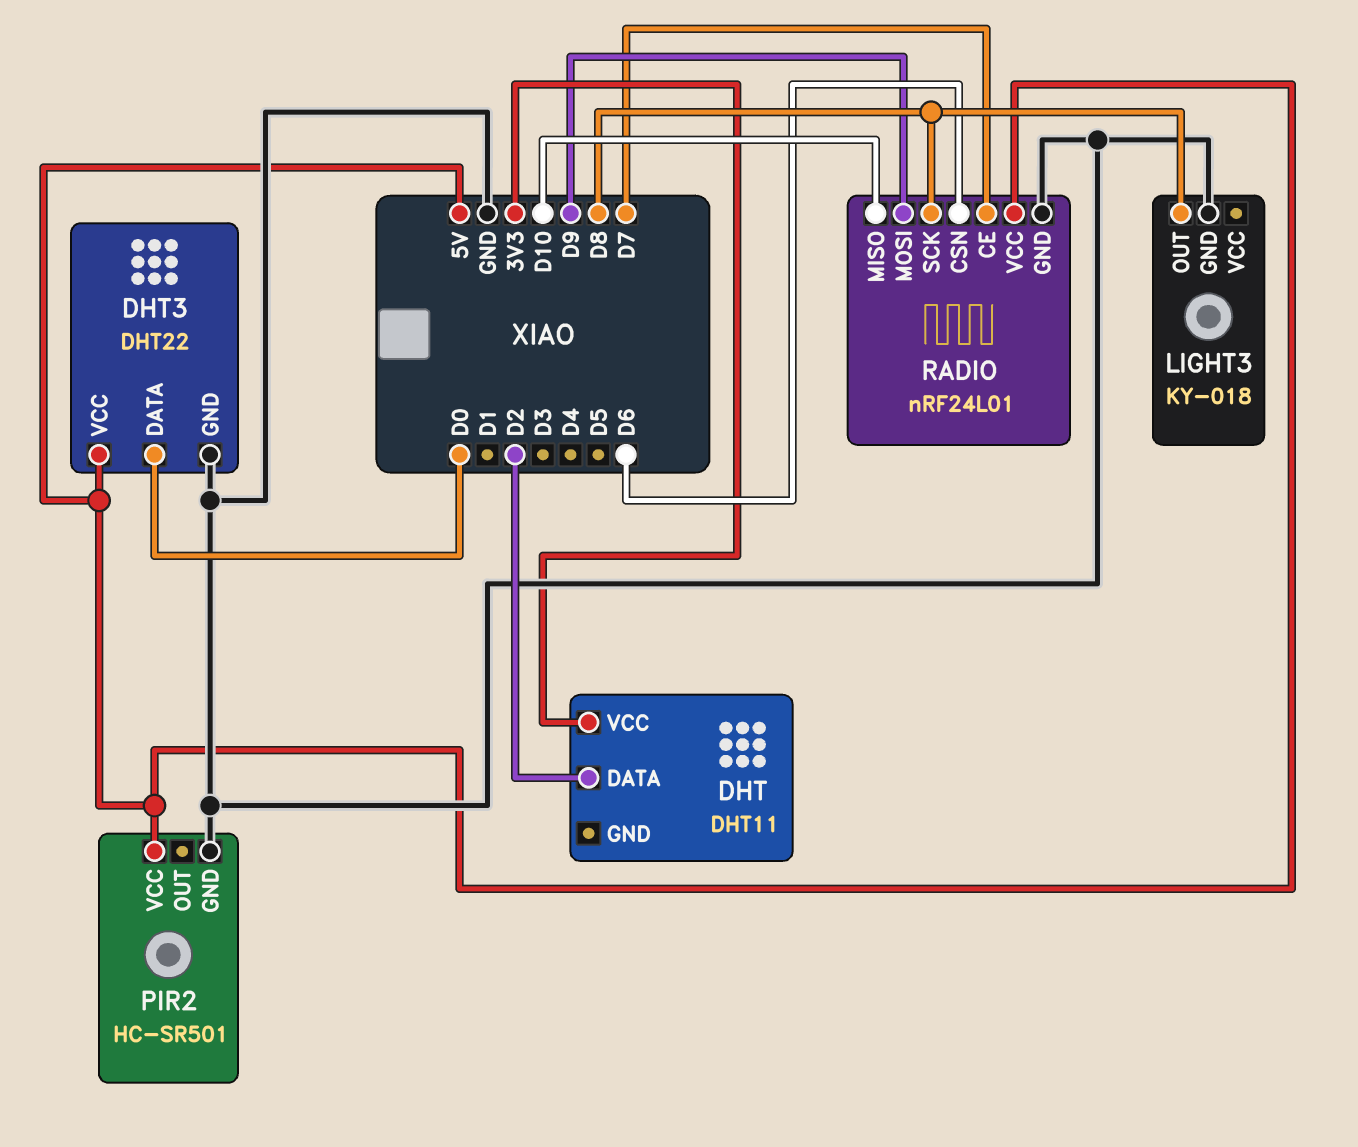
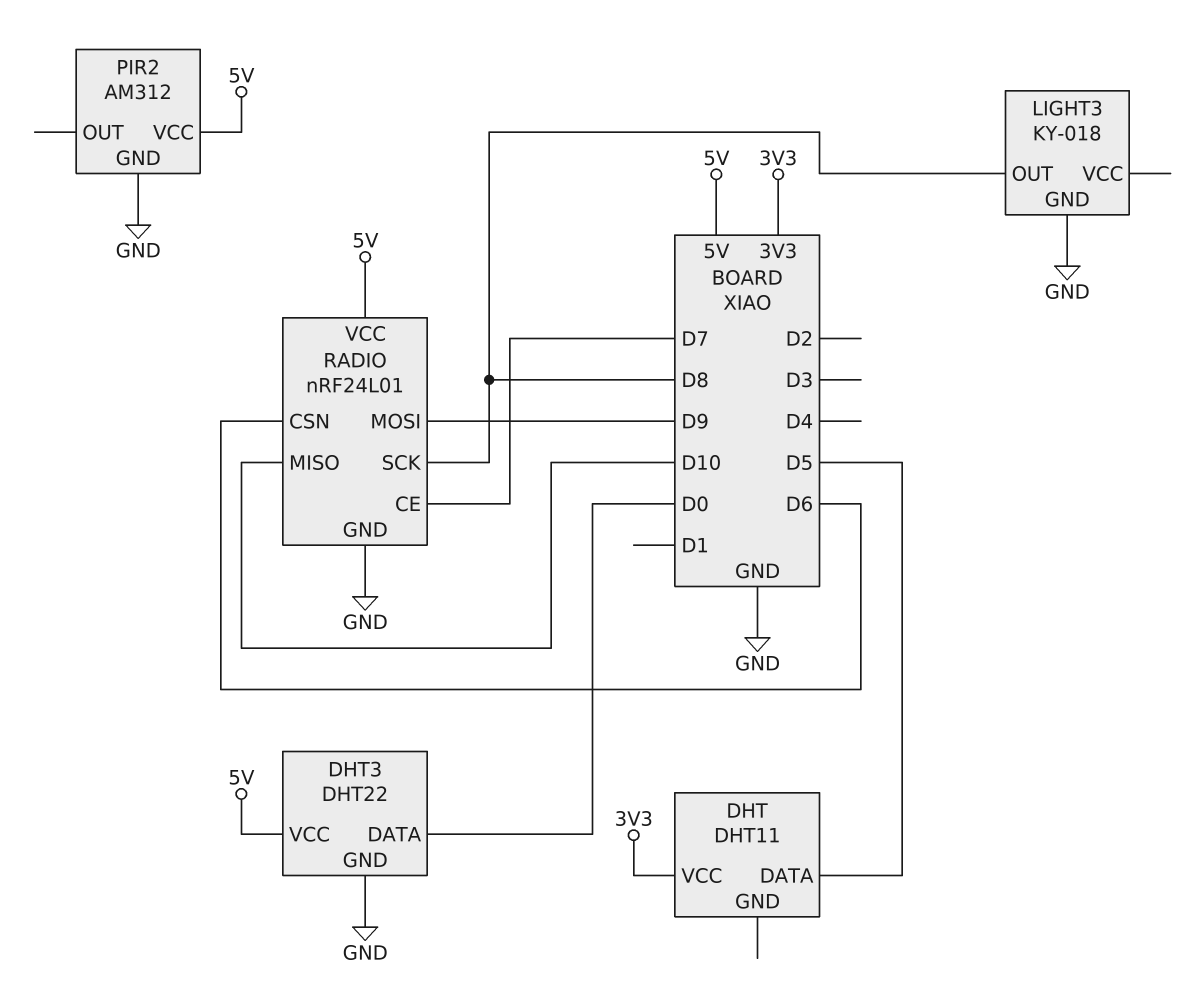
DHT pin DATA: D2 -> D5
PIR2: HC-SR501 -> AM312

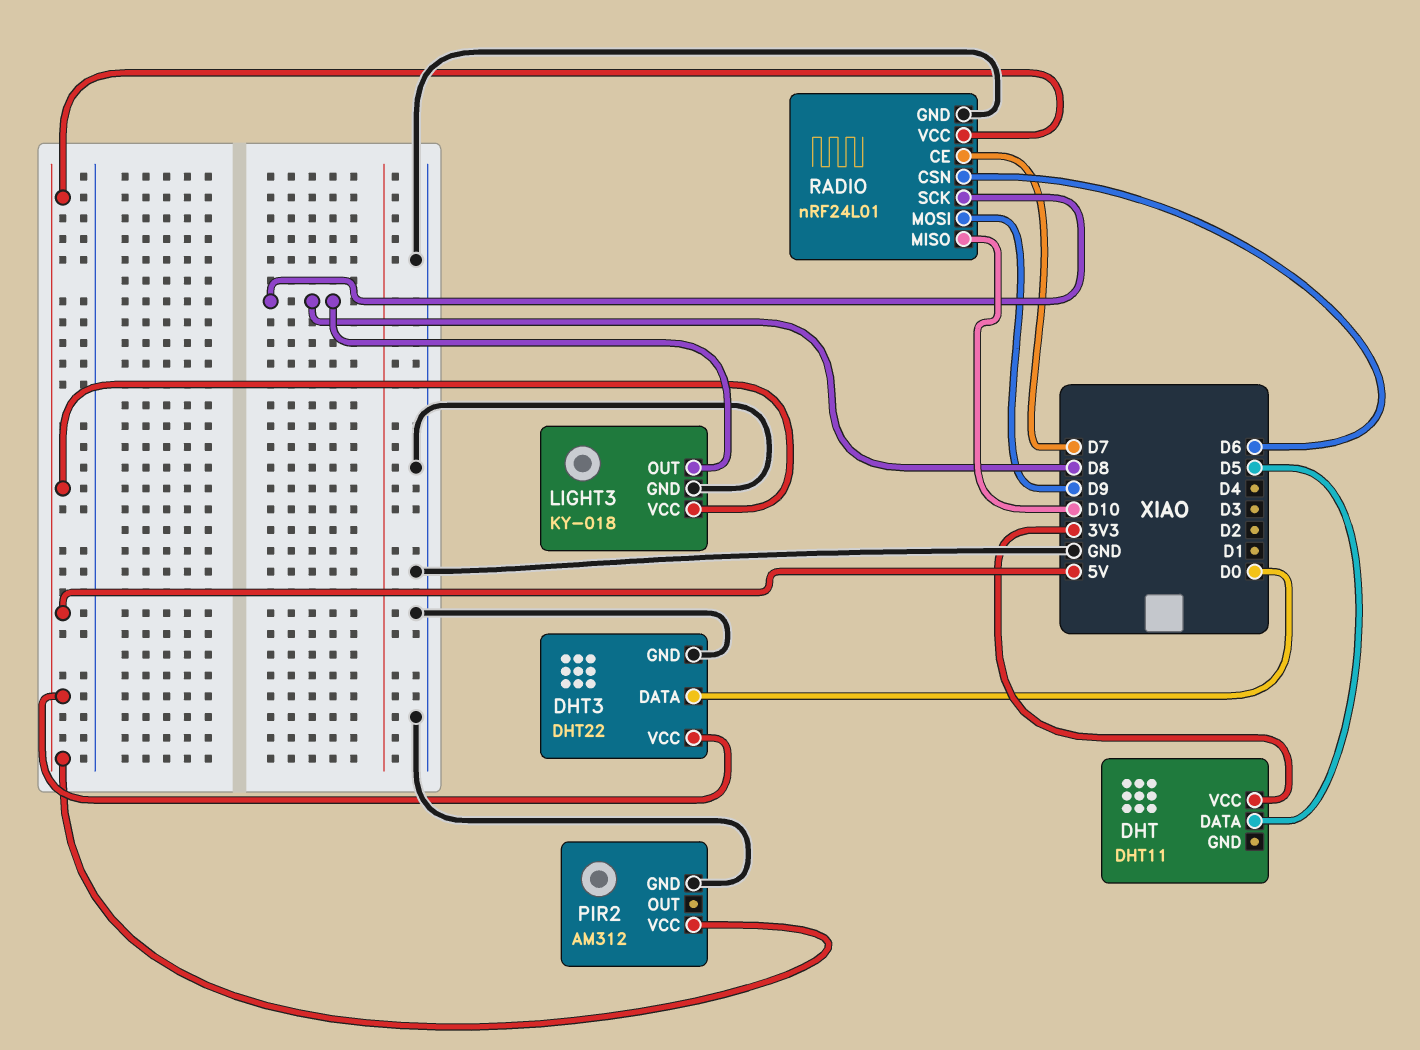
LIGHT3 pin VCC: none -> 5V

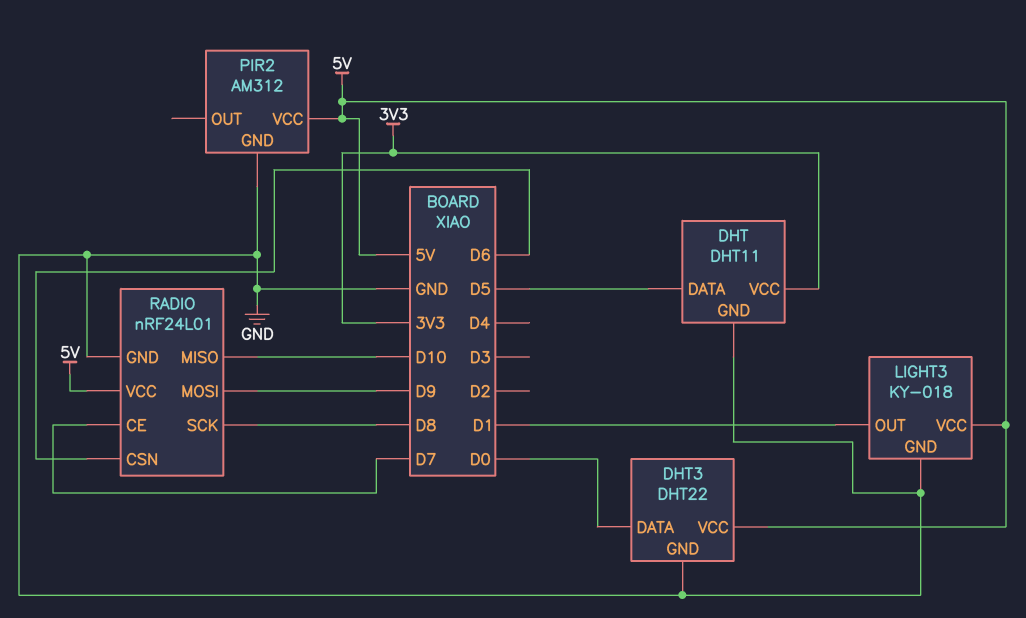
DHT pin GND: none -> GND
LIGHT3 pin OUT: D8 -> D1

